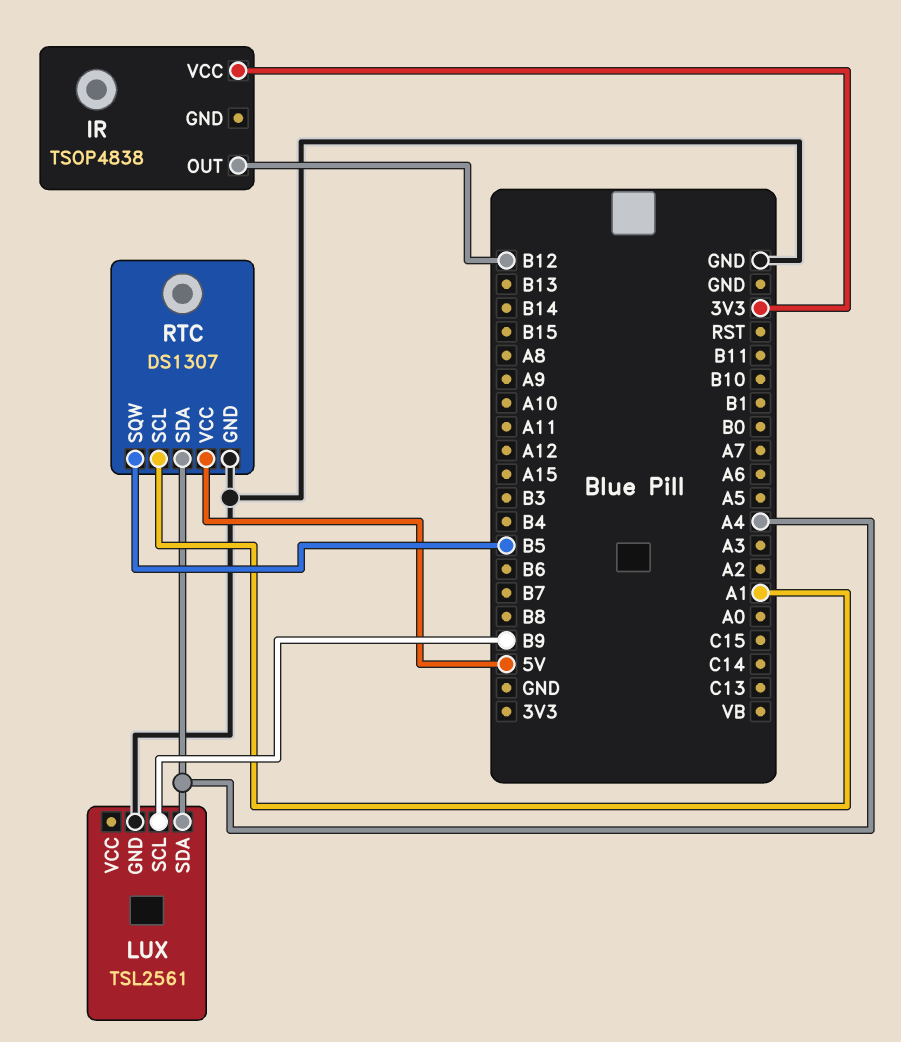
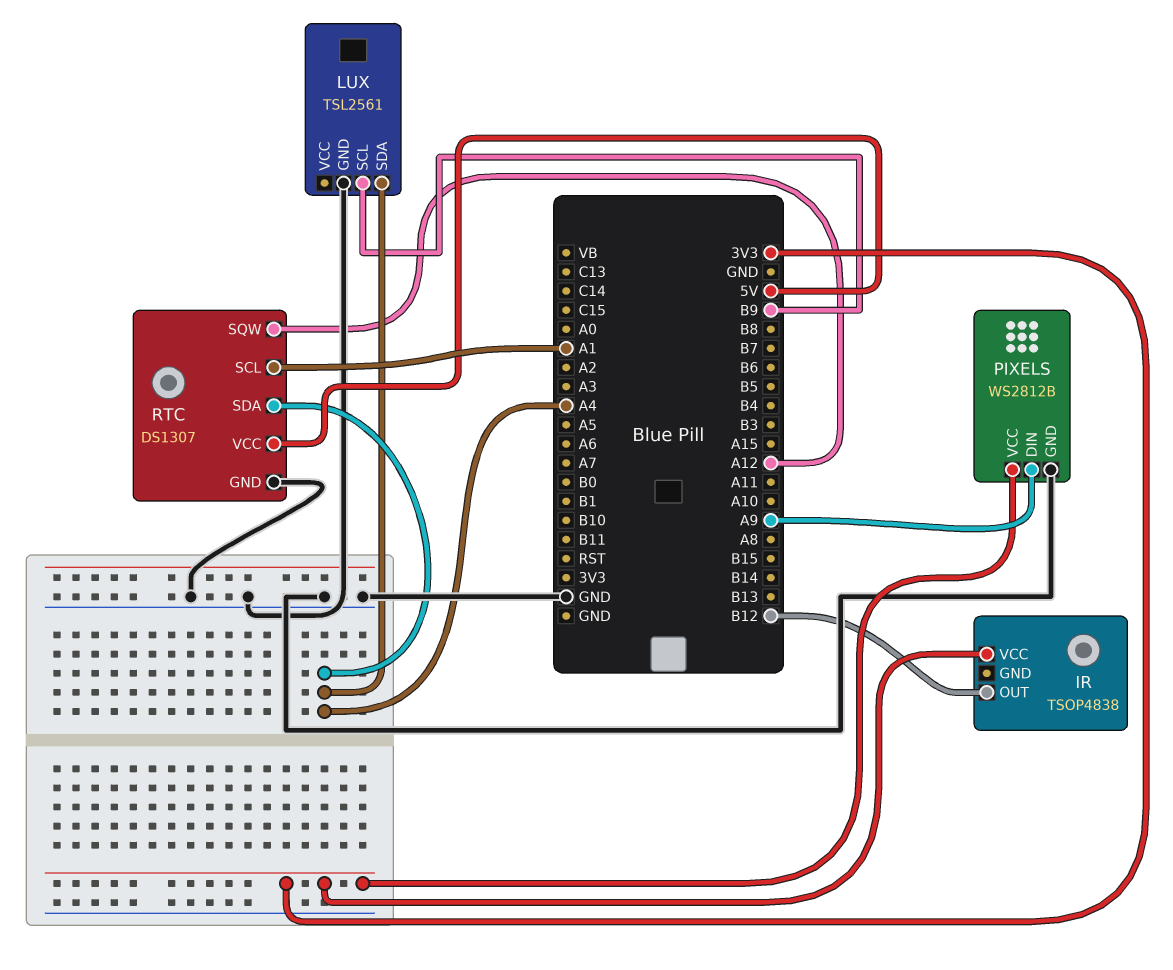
PIXELS: none -> WS2812B
PIXELS pin DIN: none -> A9
PIXELS pin GND: none -> GND
PIXELS pin VCC: none -> 3V3
RTC pin SQW: B5 -> A12

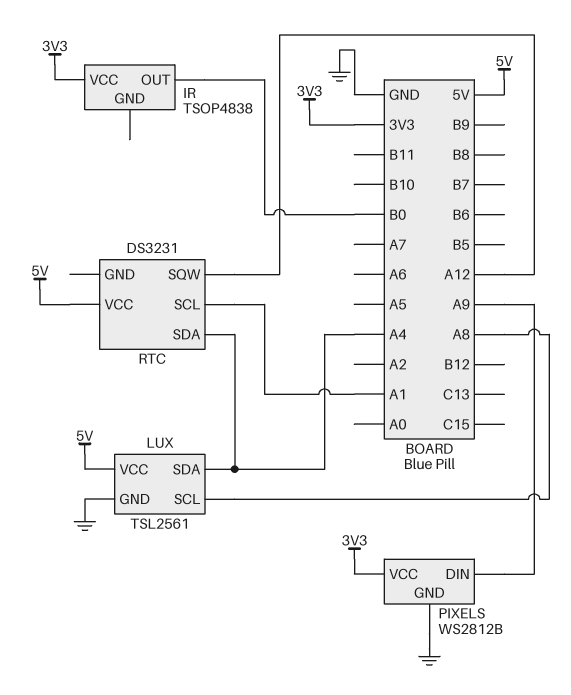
IR pin OUT: B12 -> B0
LUX pin SCL: B9 -> A8
LUX pin VCC: none -> 5V
RTC: DS1307 -> DS3231
RTC pin GND: GND -> none

